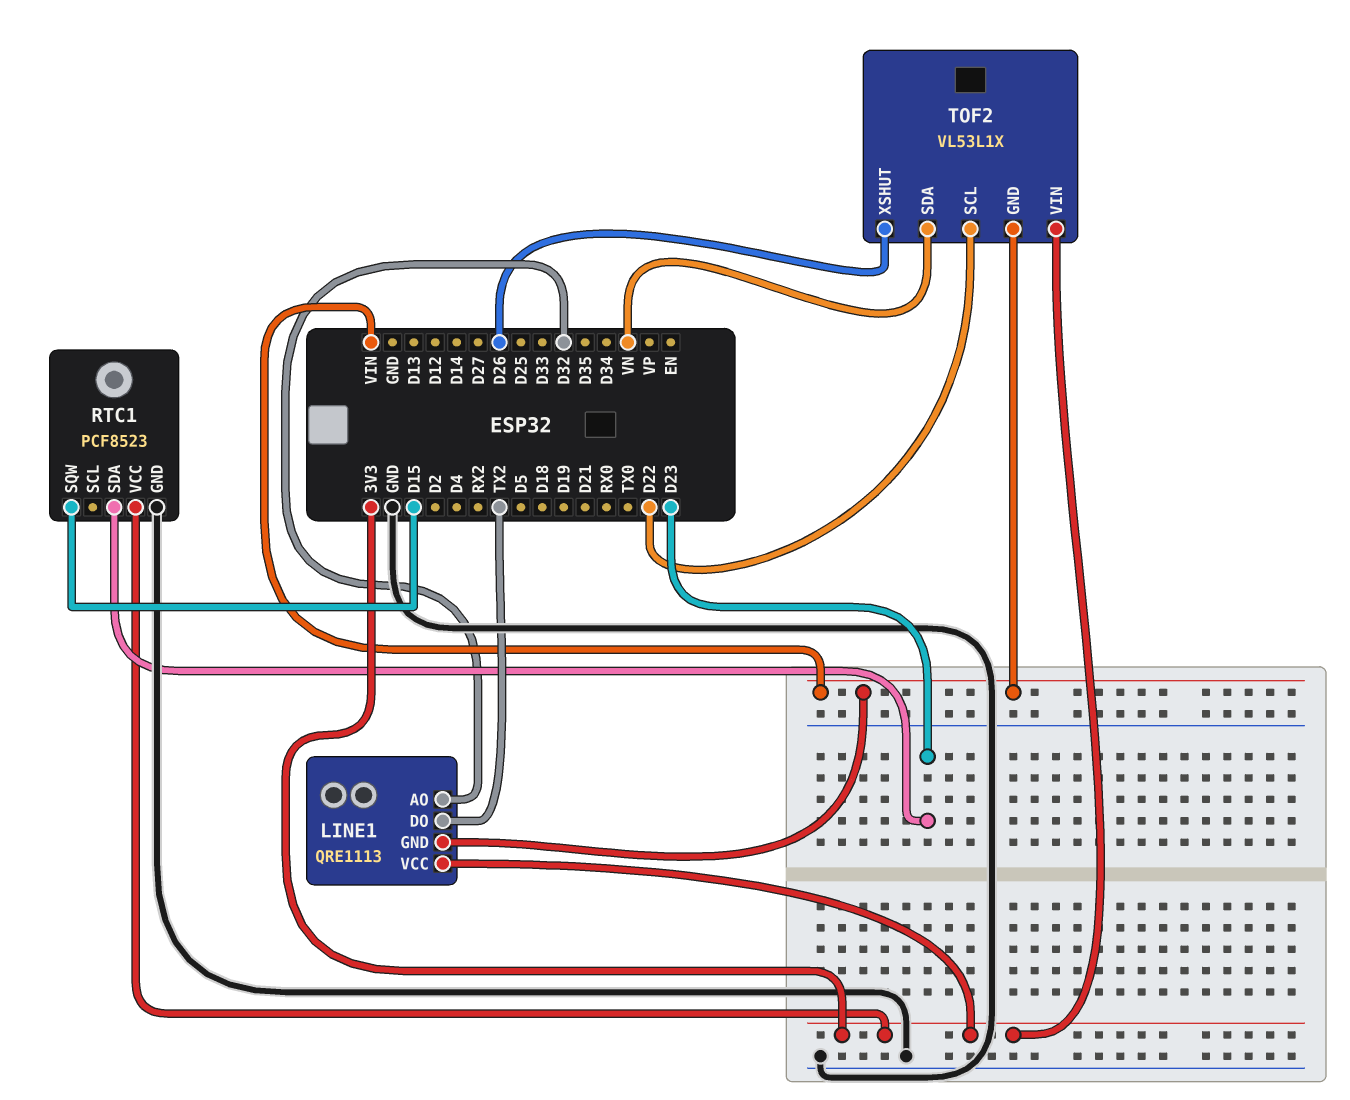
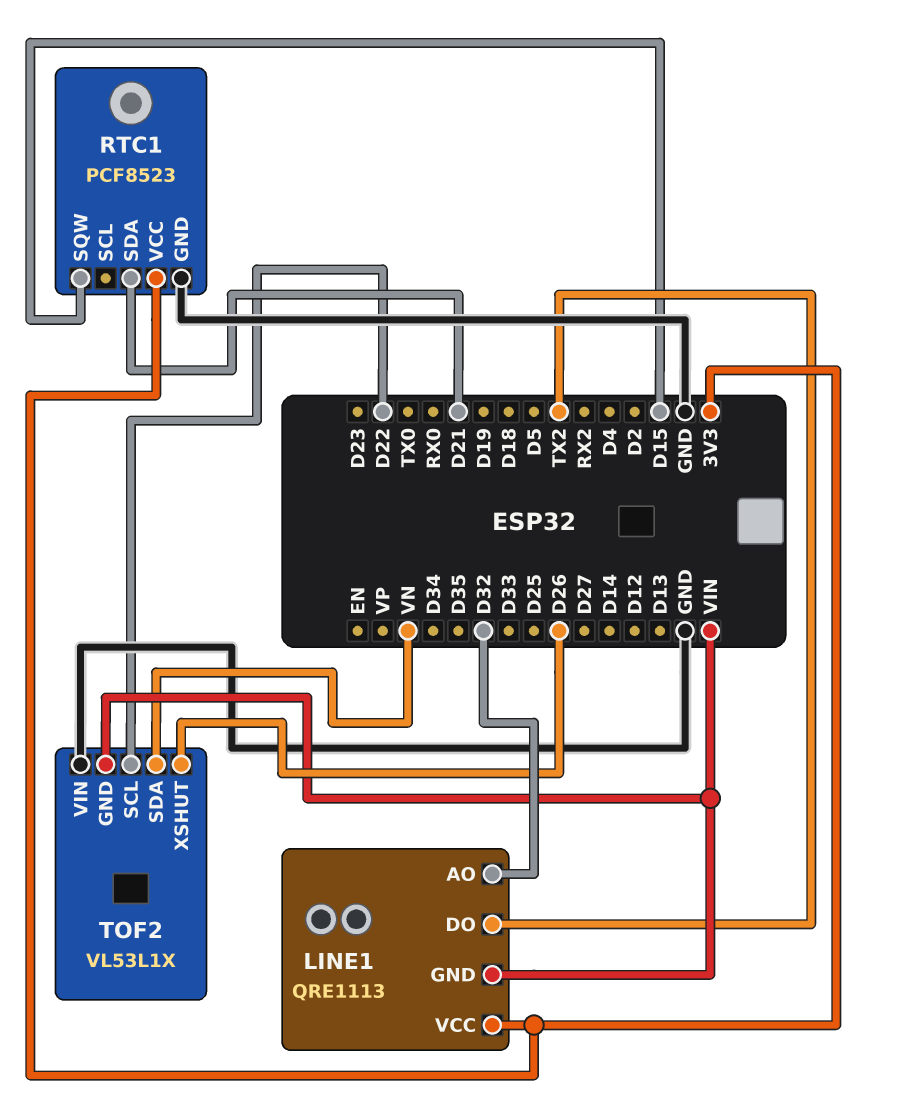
RTC1 pin SDA: D23 -> D21
TOF2 pin VIN: 3V3 -> GND

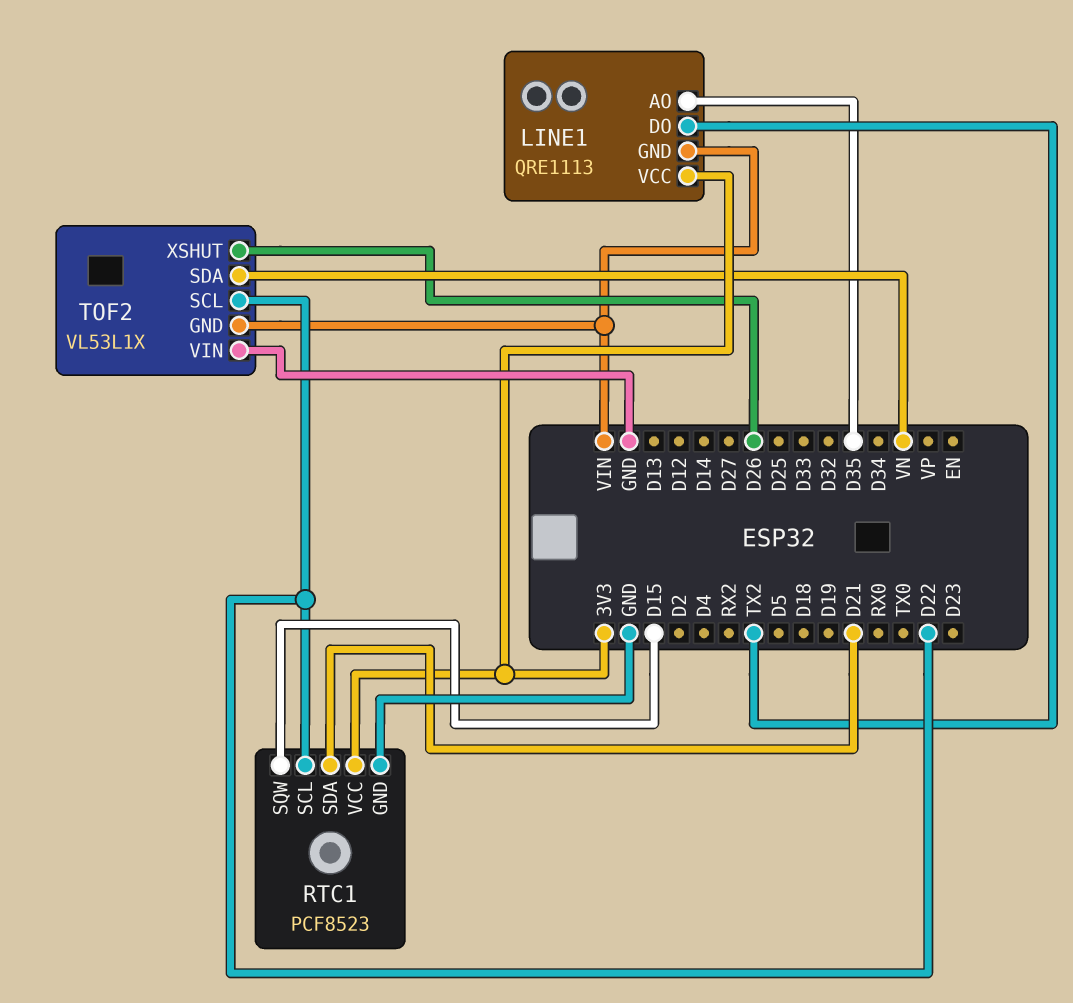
LINE1 pin AO: D32 -> D35
RTC1 pin SCL: none -> D22

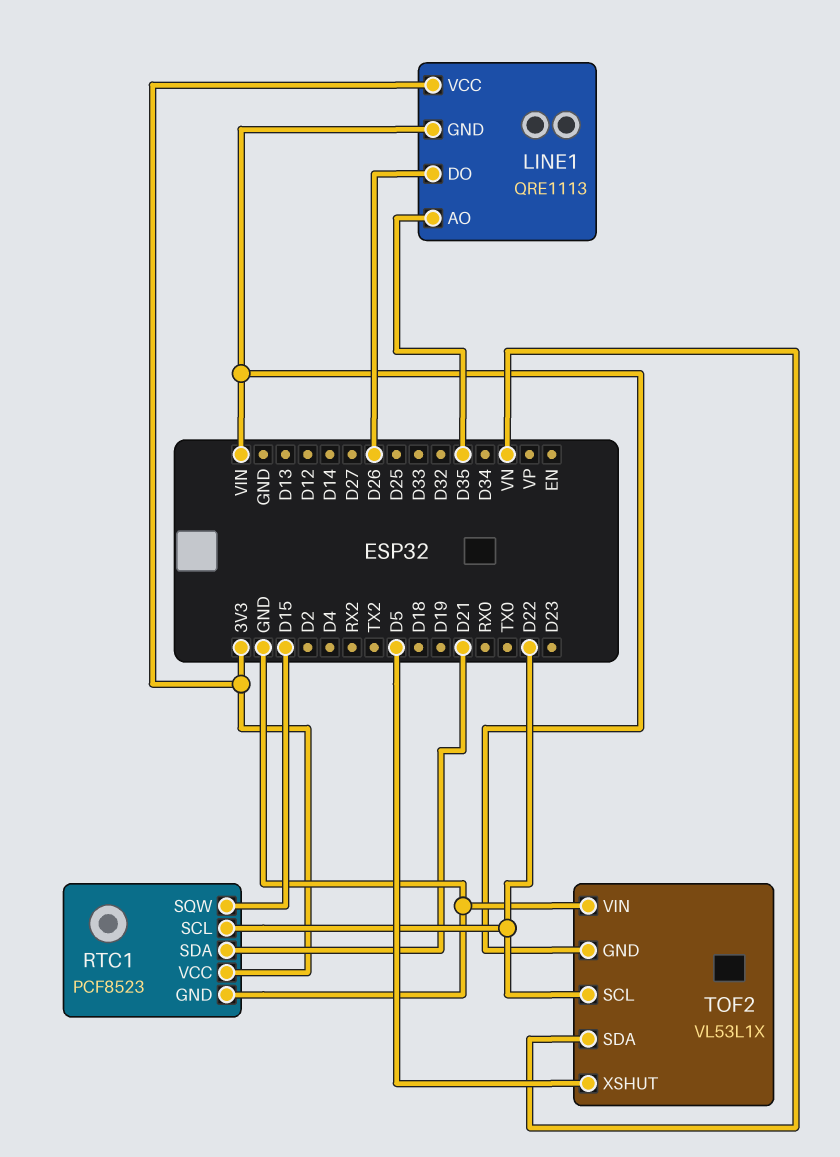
LINE1 pin DO: TX2 -> D26
TOF2 pin XSHUT: D26 -> D5

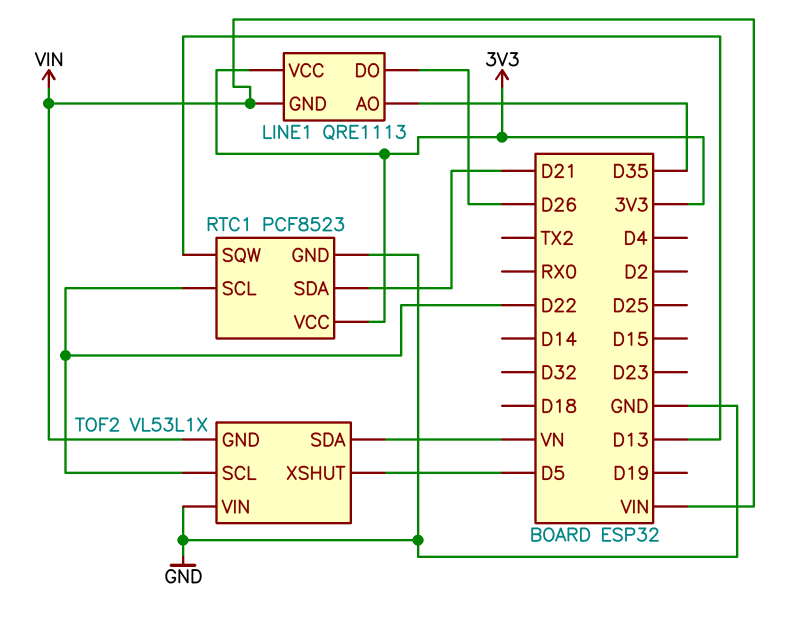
RTC1 pin SQW: D15 -> D13

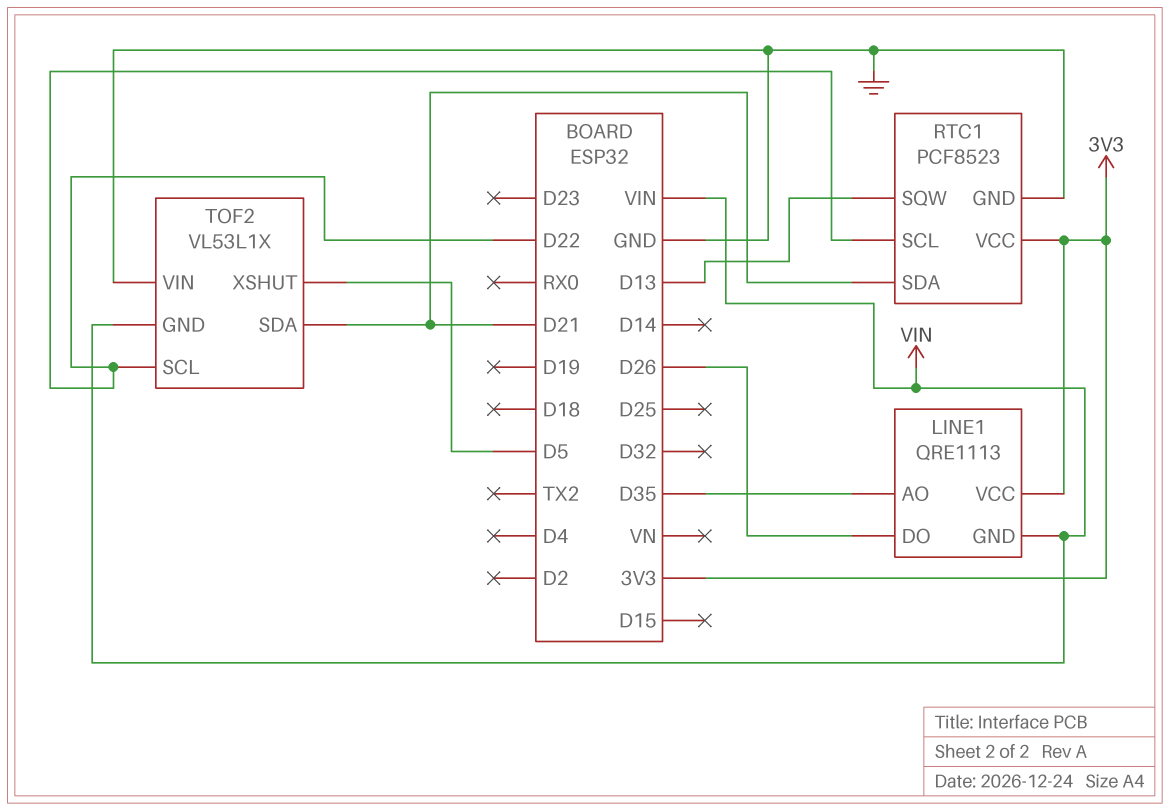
TOF2 pin SDA: VN -> D21

